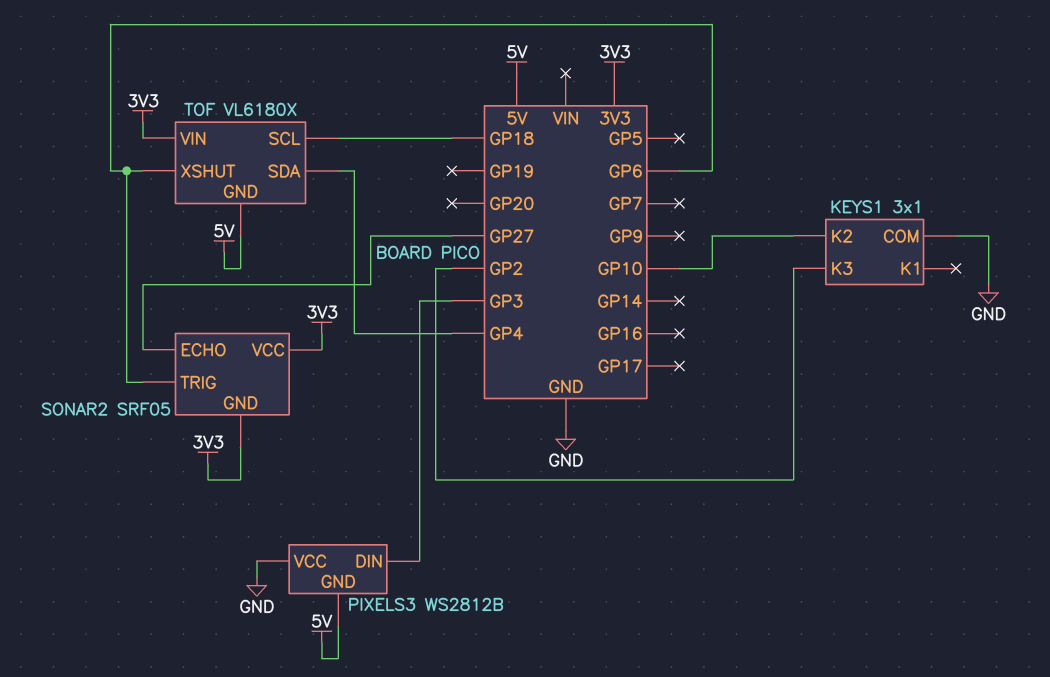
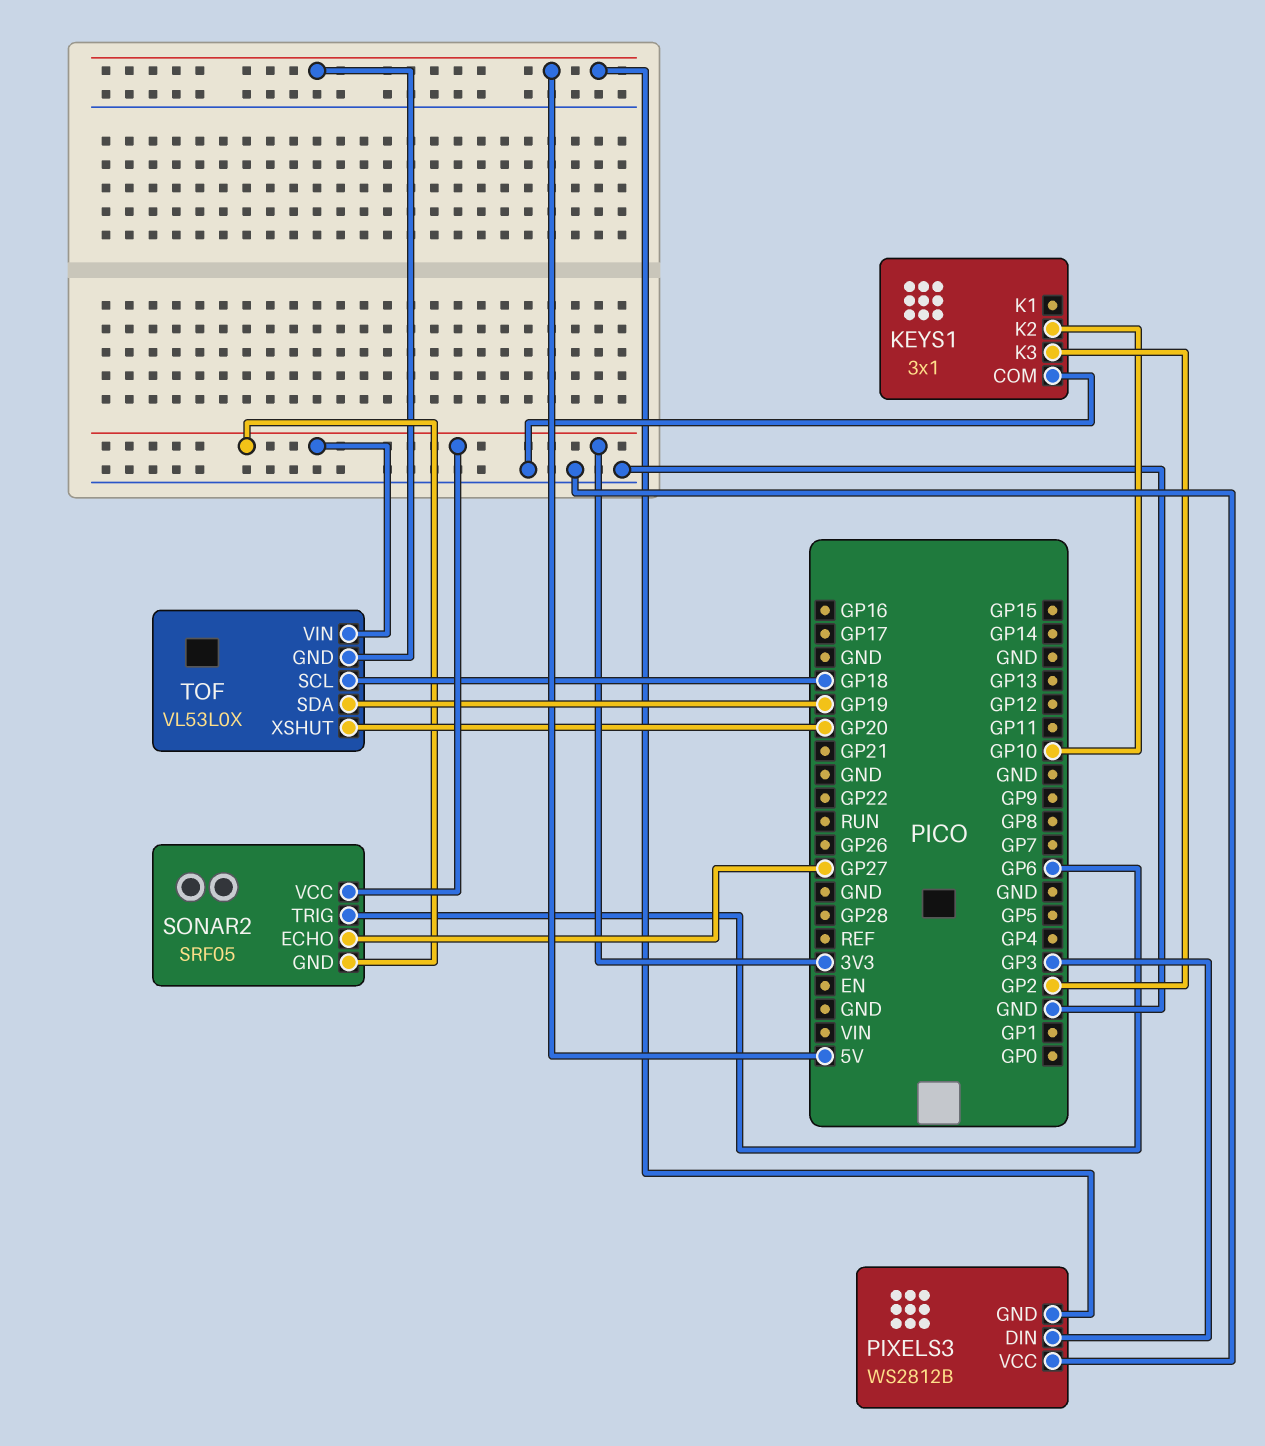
TOF: VL6180X -> VL53L0X
TOF pin SDA: GP4 -> GP19
TOF pin XSHUT: GP6 -> GP20

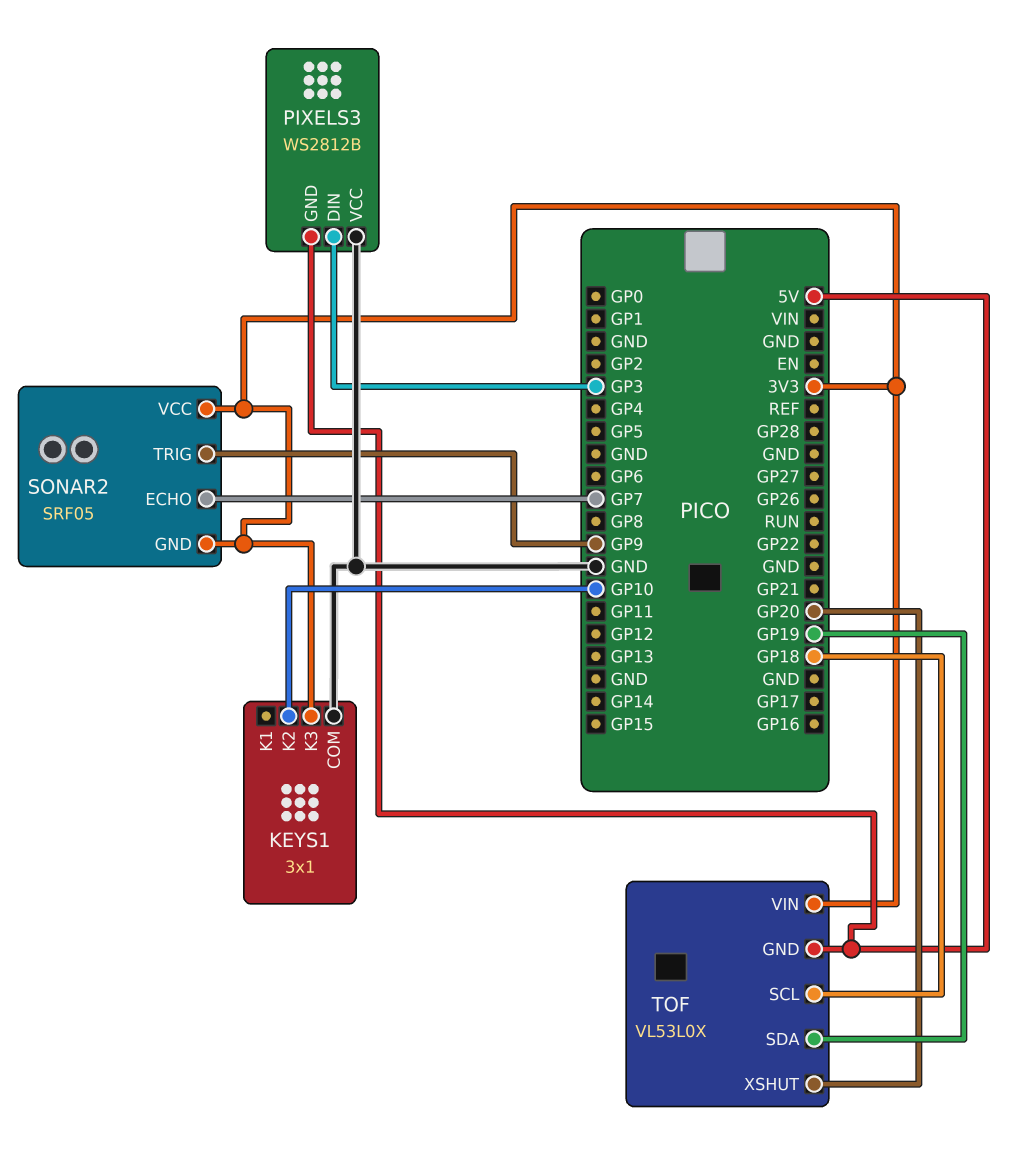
KEYS1 pin K3: GP2 -> 3V3
SONAR2 pin ECHO: GP27 -> GP7
SONAR2 pin TRIG: GP6 -> GP9

